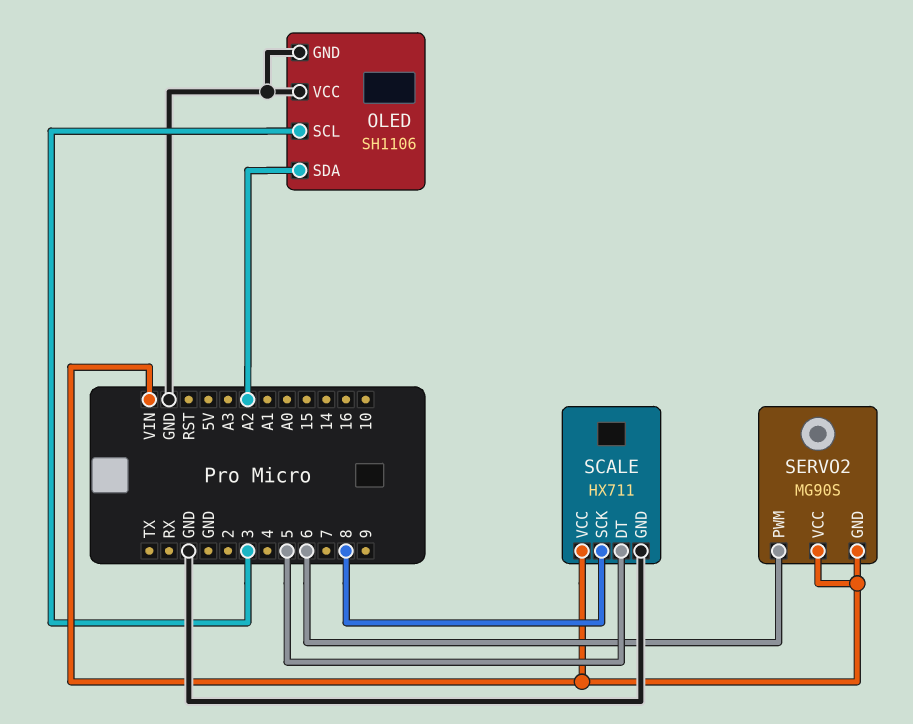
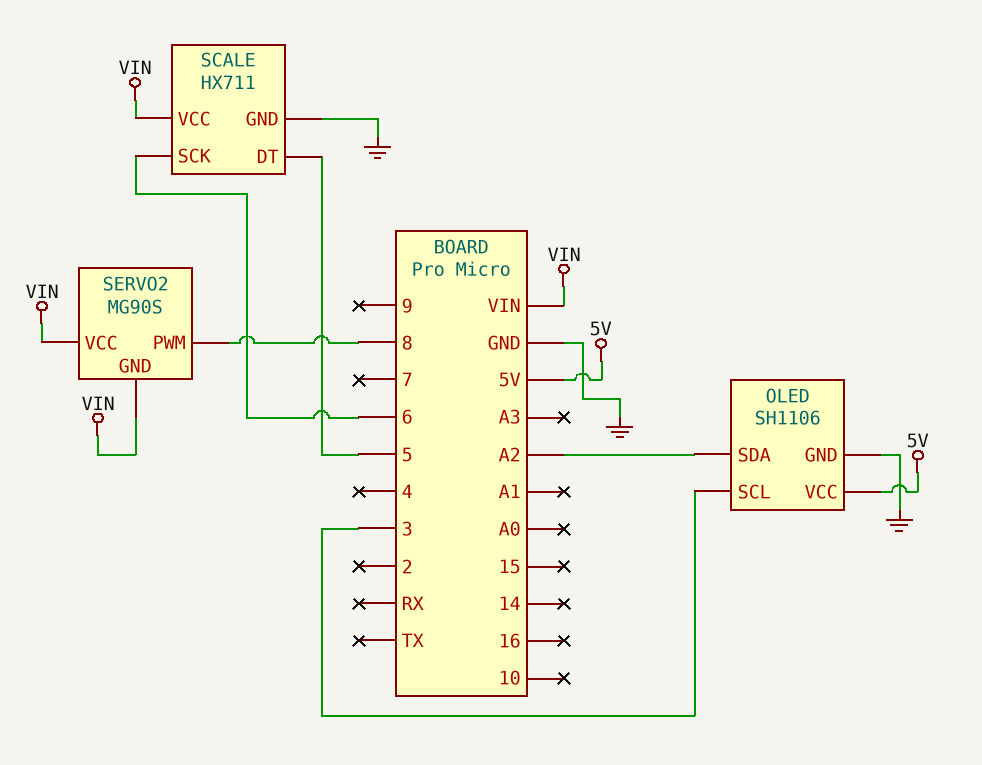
OLED pin VCC: GND -> 5V
SCALE pin SCK: 8 -> 6
SERVO2 pin PWM: 6 -> 8

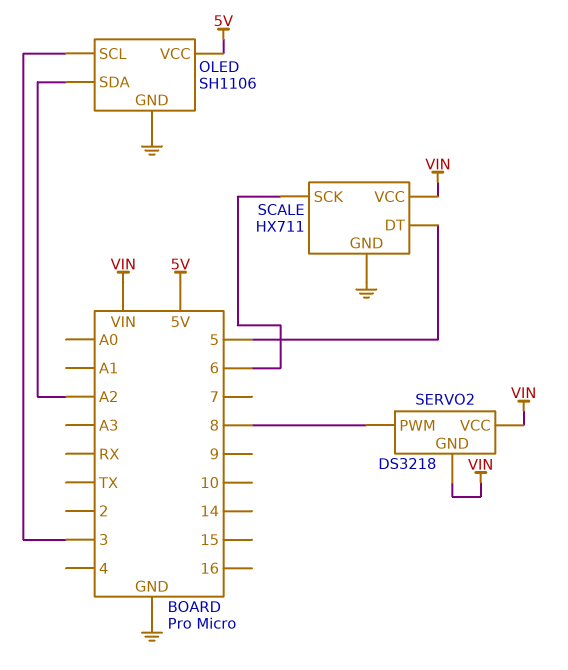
SERVO2: MG90S -> DS3218

